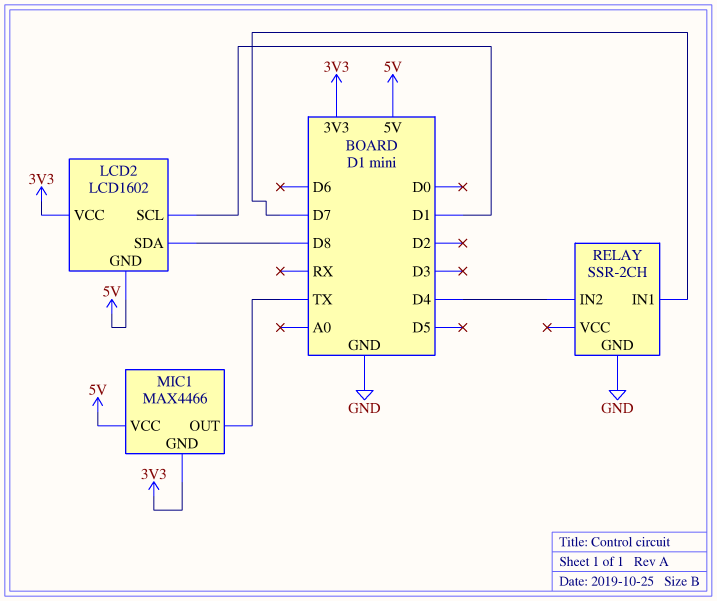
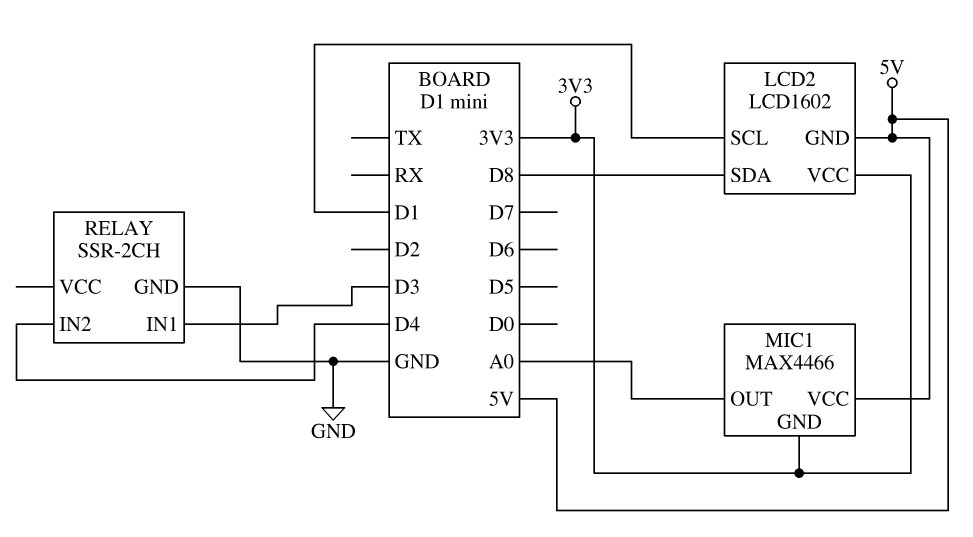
MIC1 pin OUT: TX -> A0
RELAY pin IN1: D7 -> D3

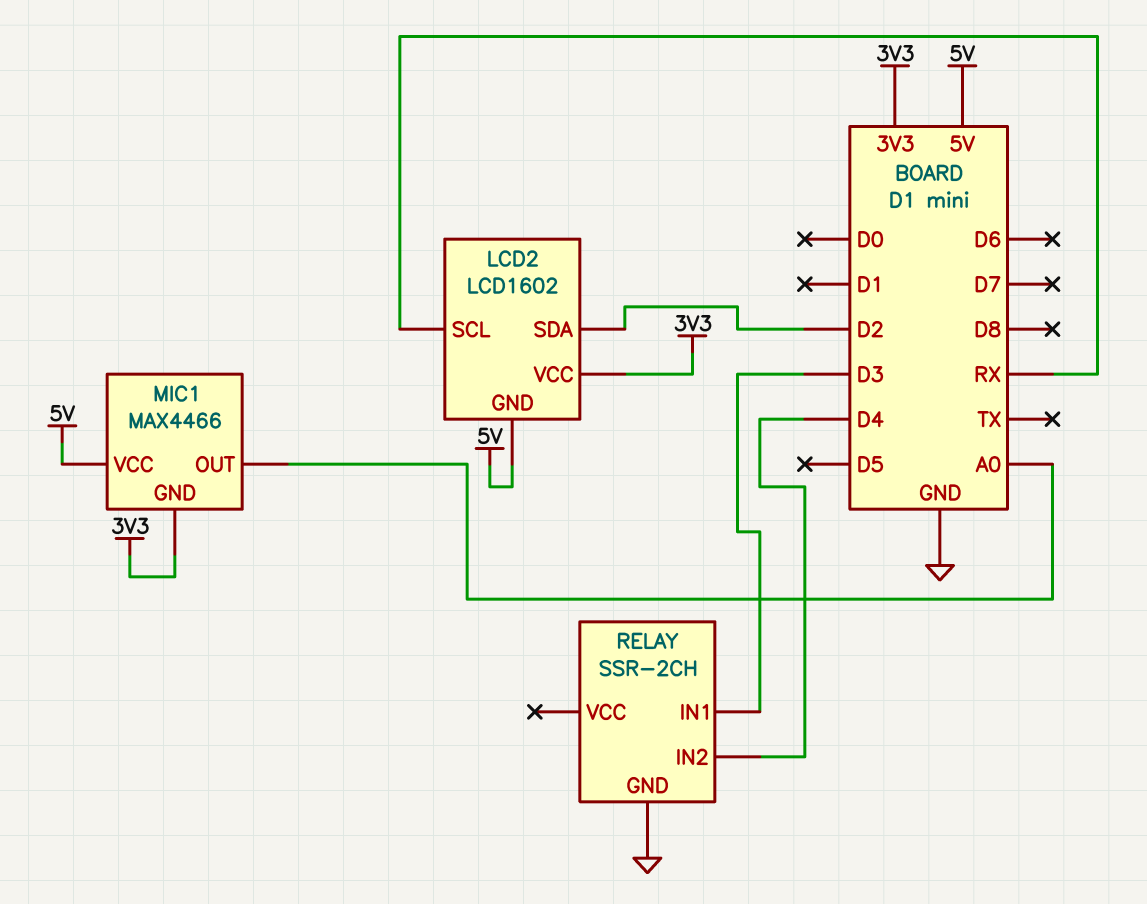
LCD2 pin SCL: D1 -> RX
LCD2 pin SDA: D8 -> D2

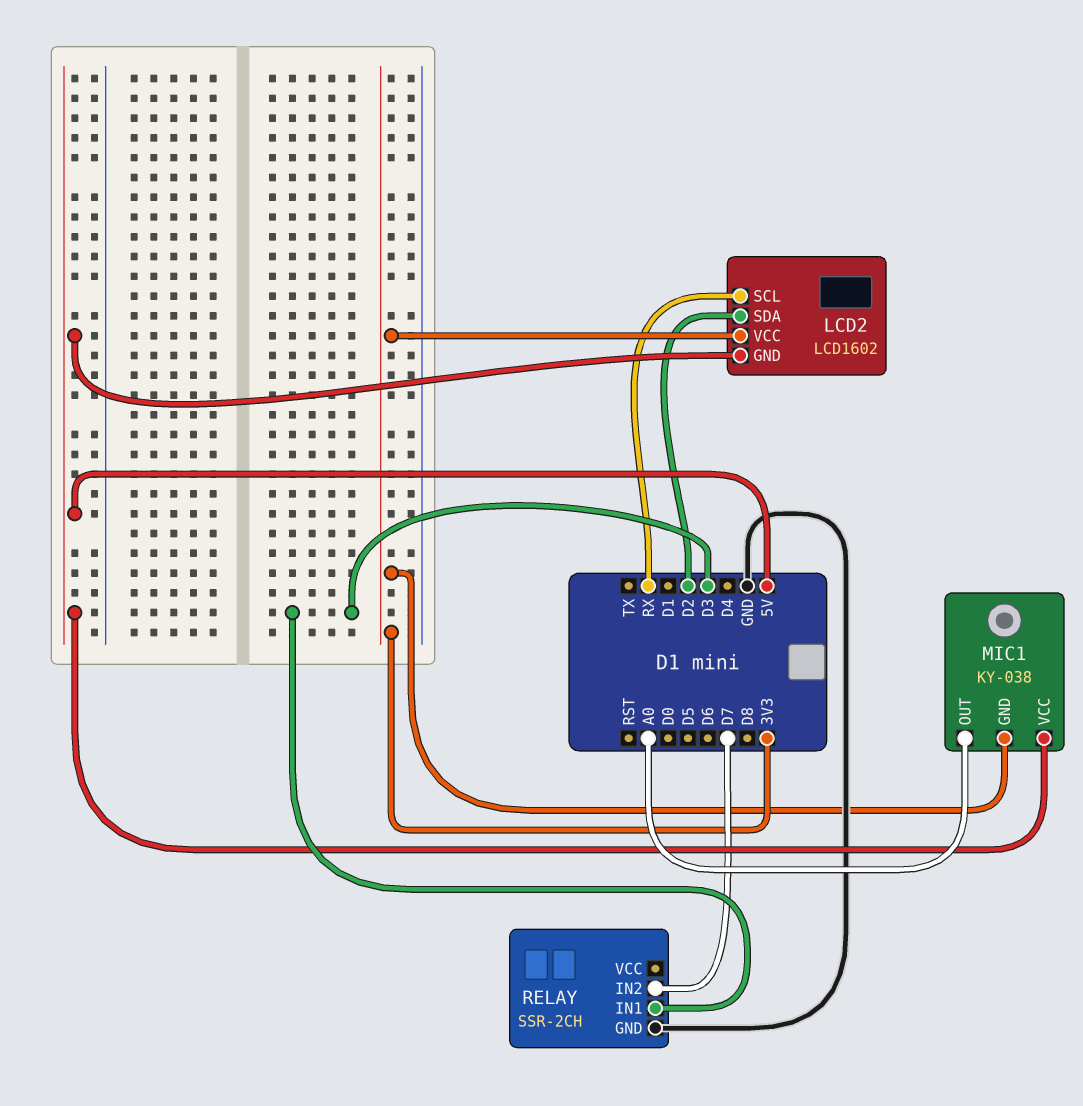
MIC1: MAX4466 -> KY-038
RELAY pin IN2: D4 -> D7

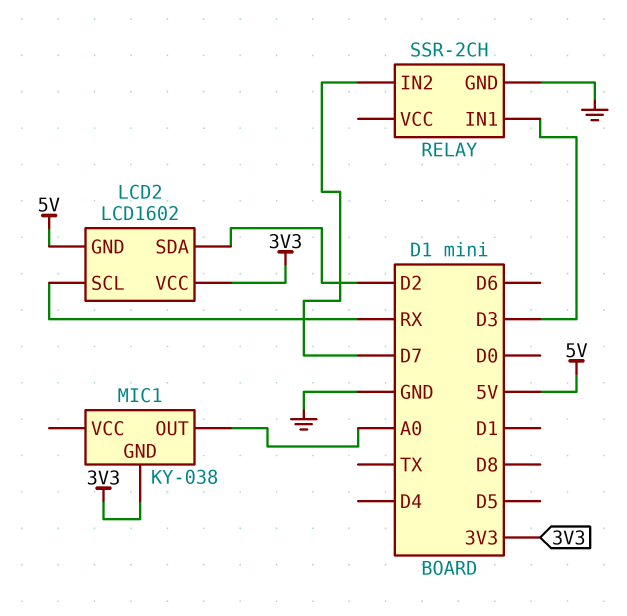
MIC1 pin VCC: 5V -> none

